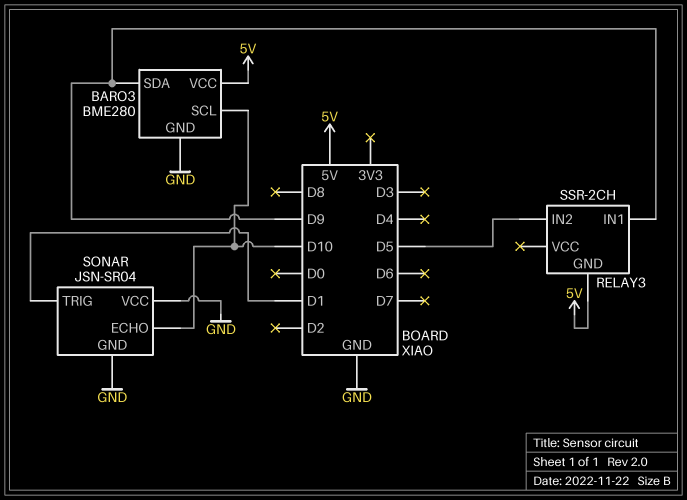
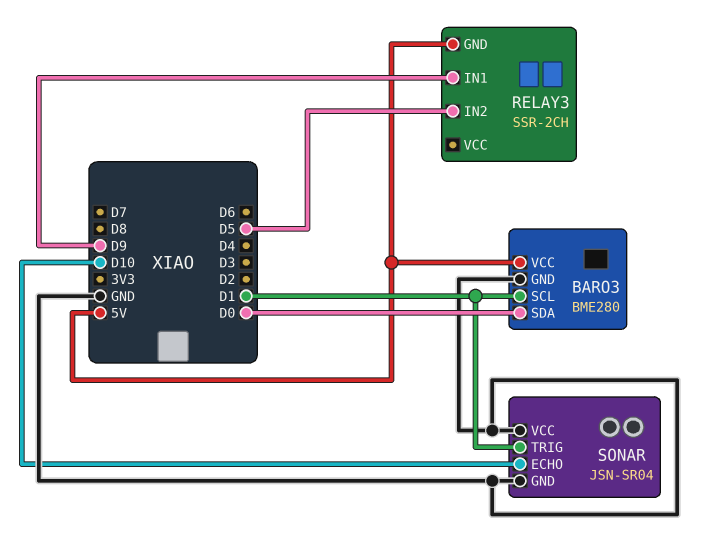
BARO3 pin SCL: D10 -> D1
BARO3 pin SDA: D9 -> D0

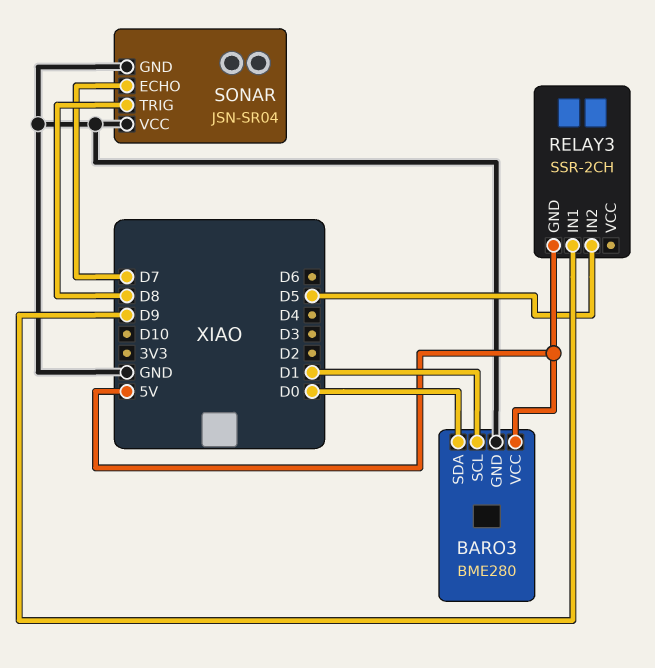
SONAR pin ECHO: D10 -> D7
SONAR pin TRIG: D1 -> D8

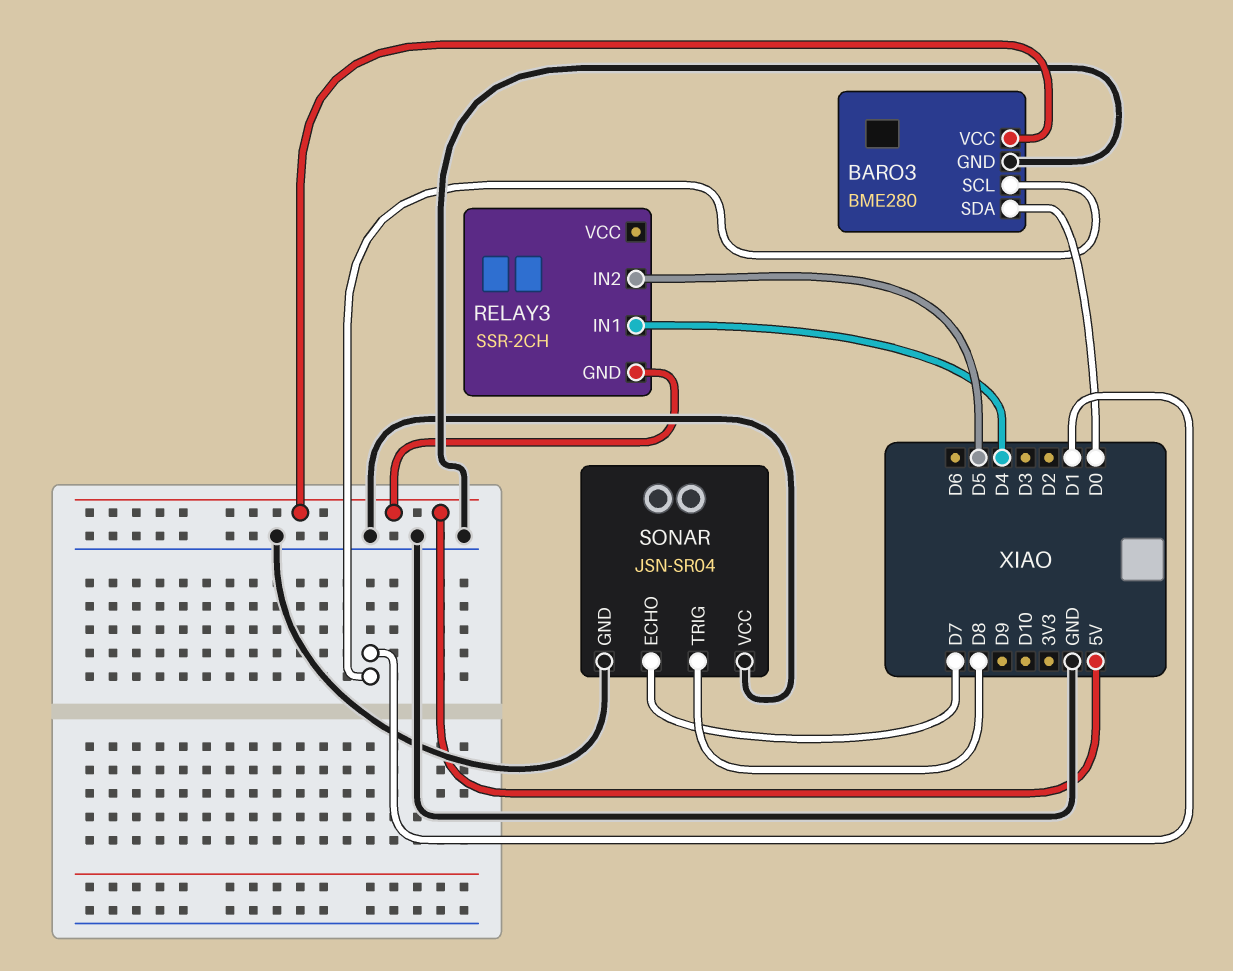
RELAY3 pin IN1: D9 -> D4

